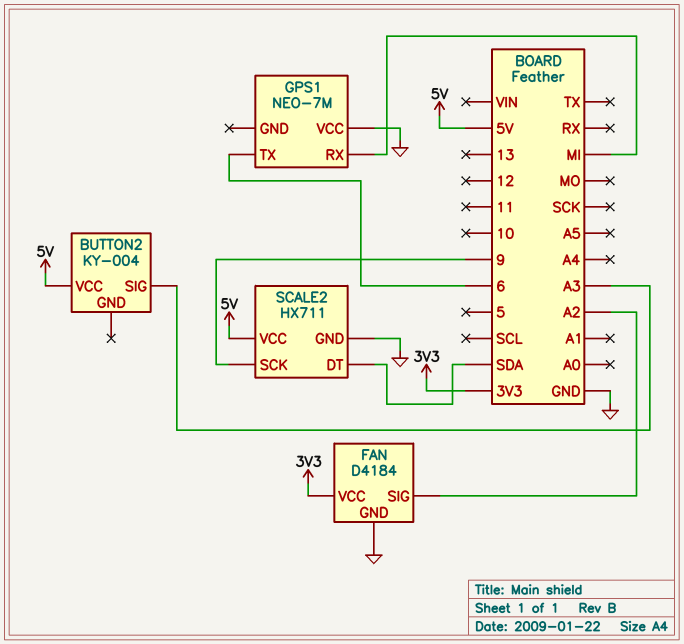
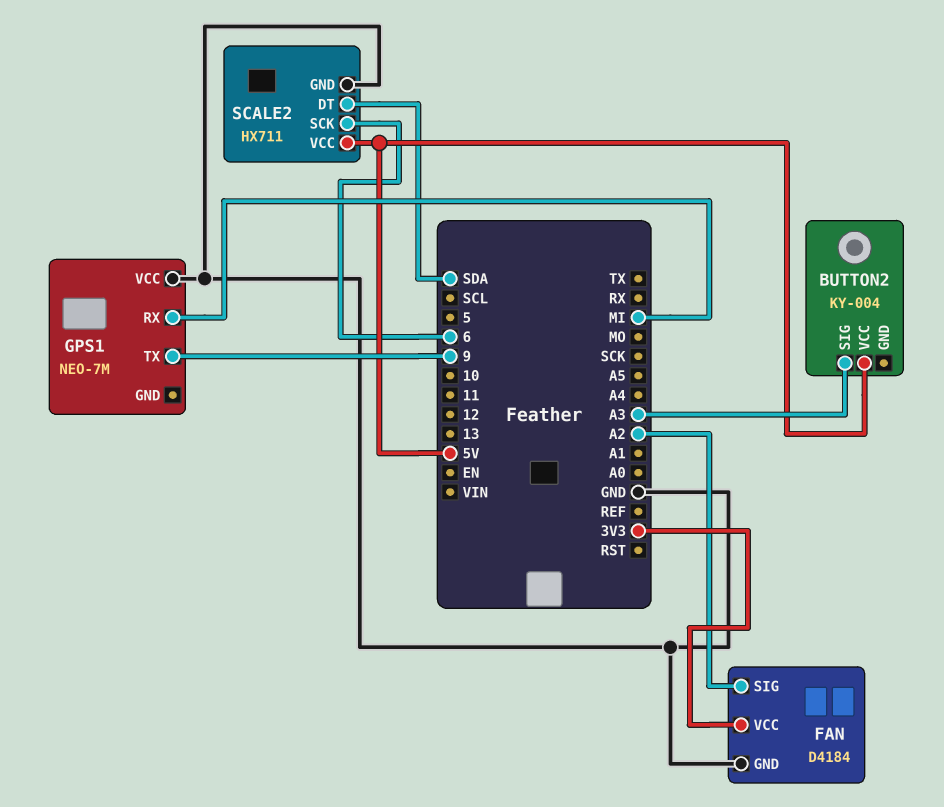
GPS1 pin TX: 6 -> 9
SCALE2 pin SCK: 9 -> 6

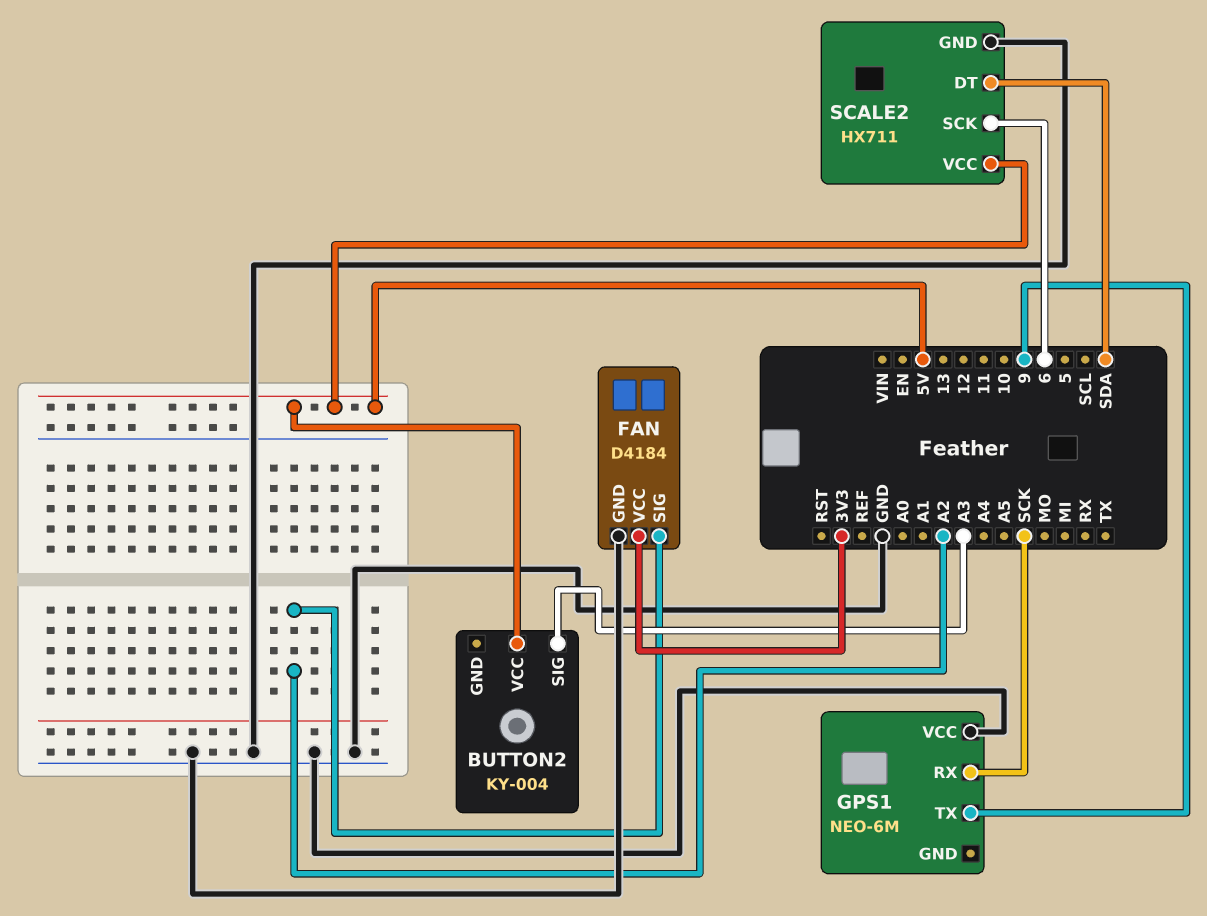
GPS1: NEO-7M -> NEO-6M
GPS1 pin RX: MI -> SCK

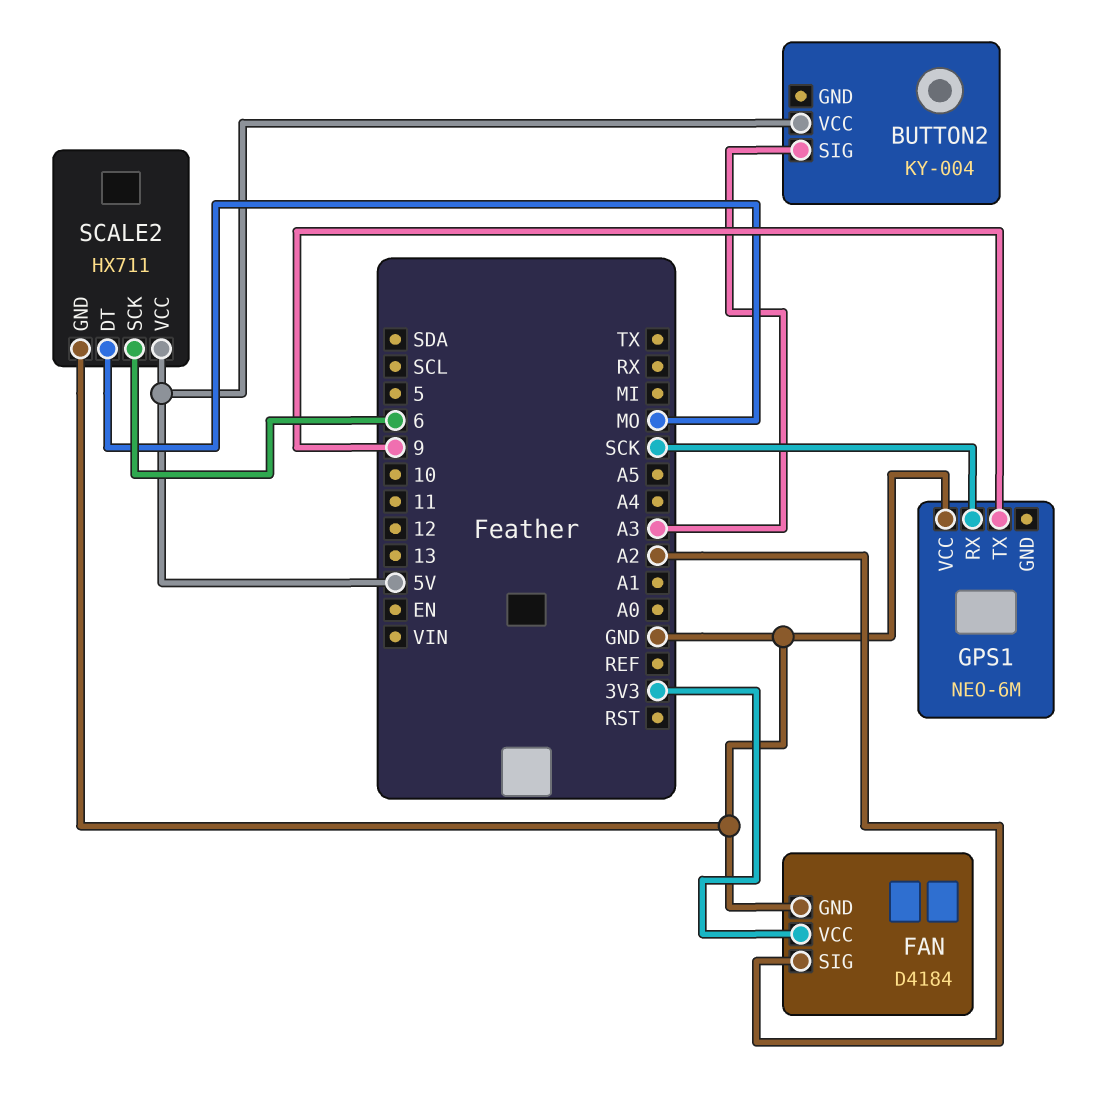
SCALE2 pin DT: SDA -> MO

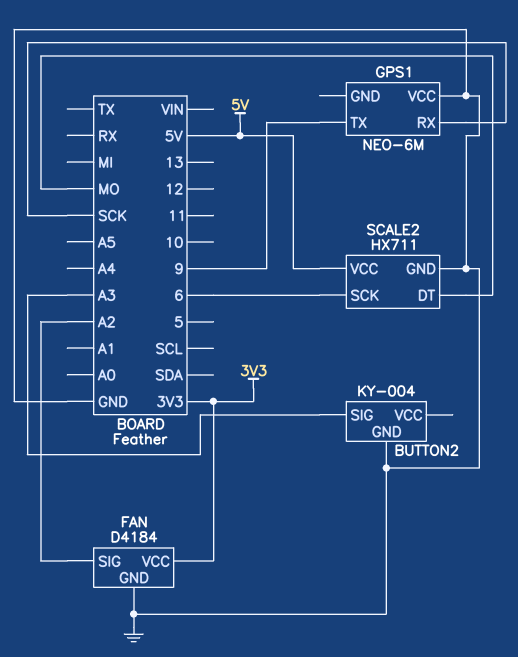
BUTTON2 pin GND: none -> GND
BUTTON2 pin VCC: 5V -> none

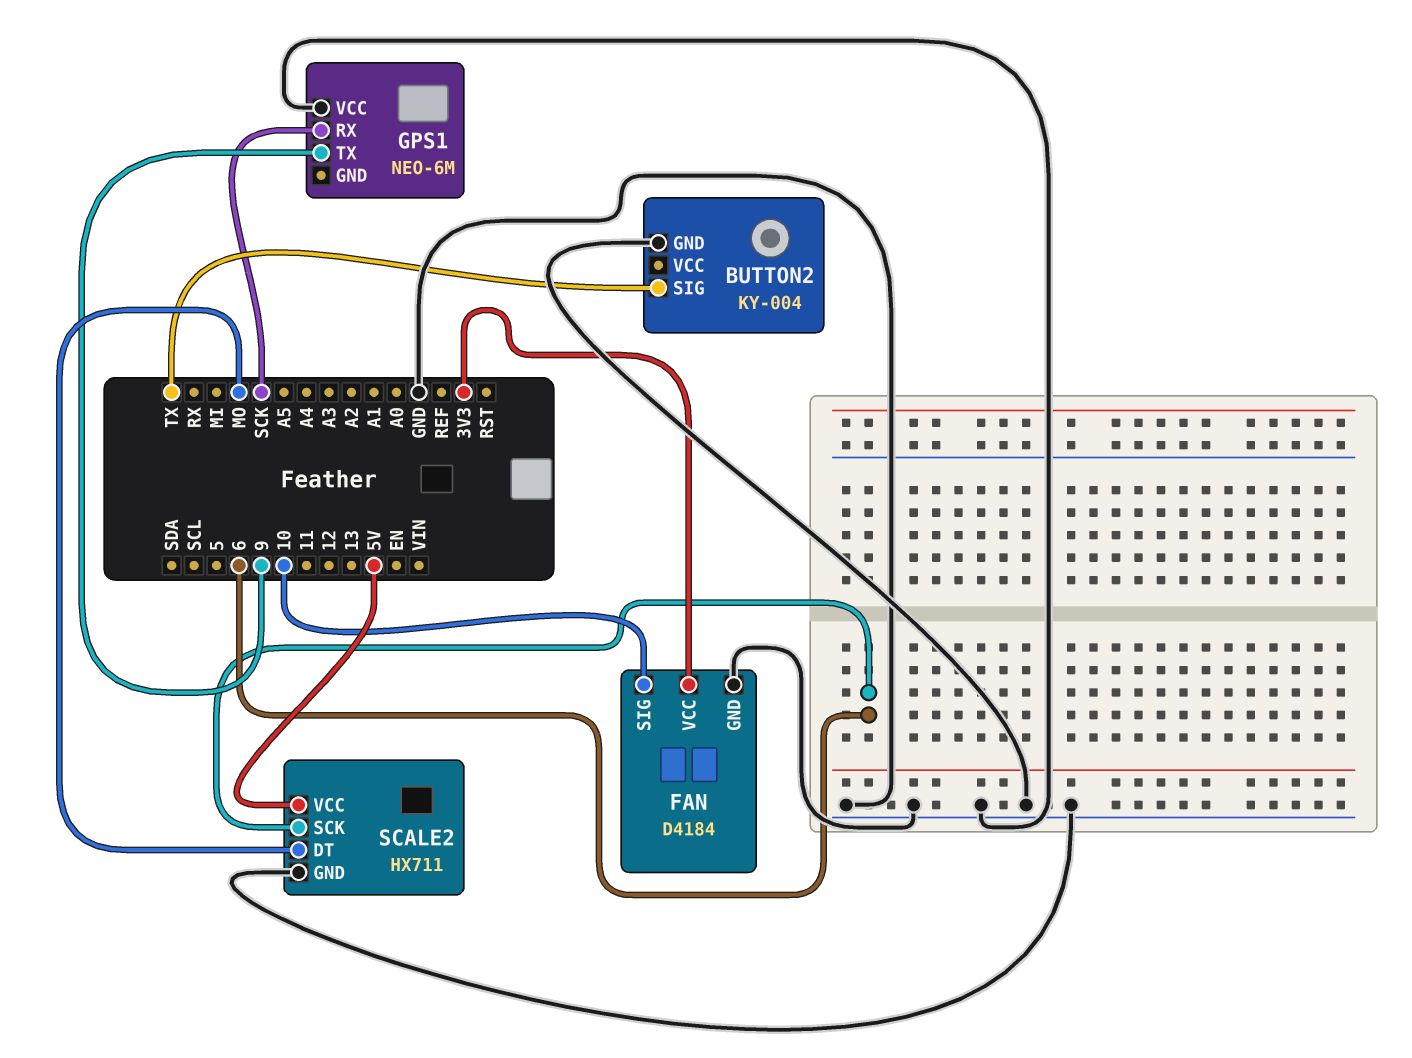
BUTTON2 pin SIG: A3 -> TX
FAN pin SIG: A2 -> 10

